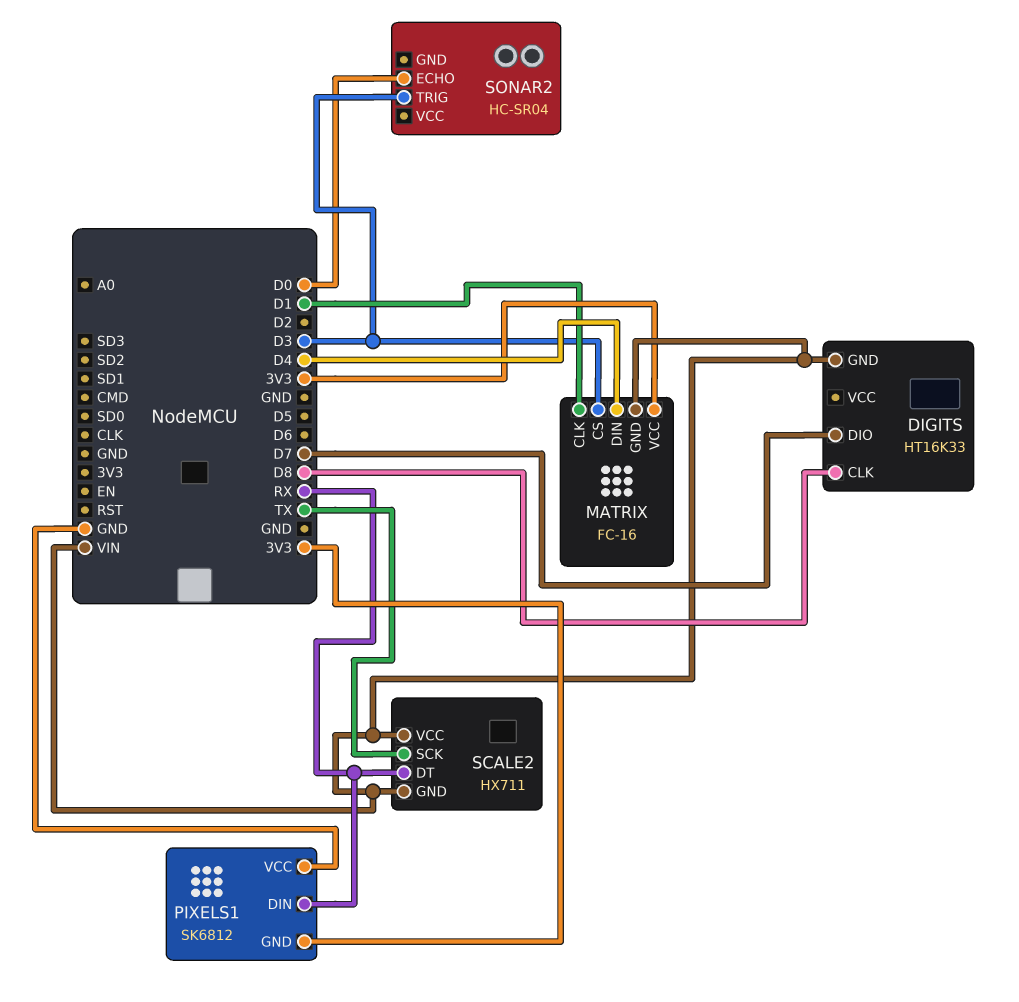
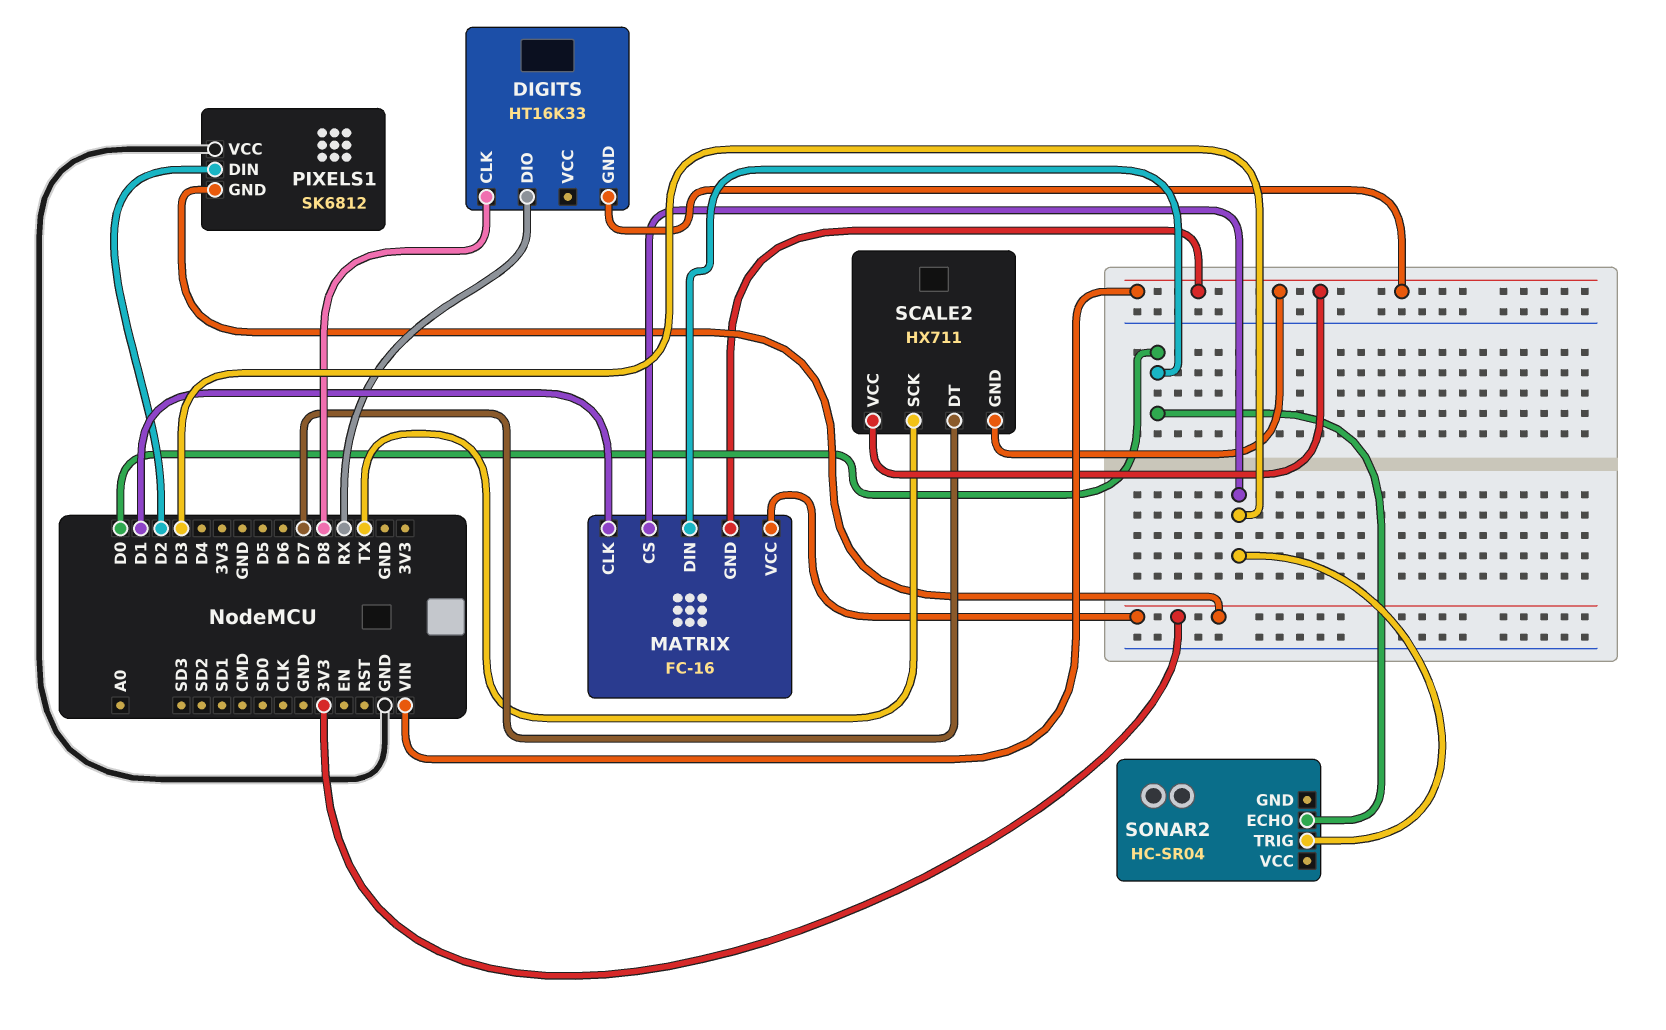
DIGITS pin DIO: D7 -> RX
MATRIX pin DIN: D4 -> D0
PIXELS1 pin DIN: RX -> D2
SCALE2 pin DT: RX -> D7

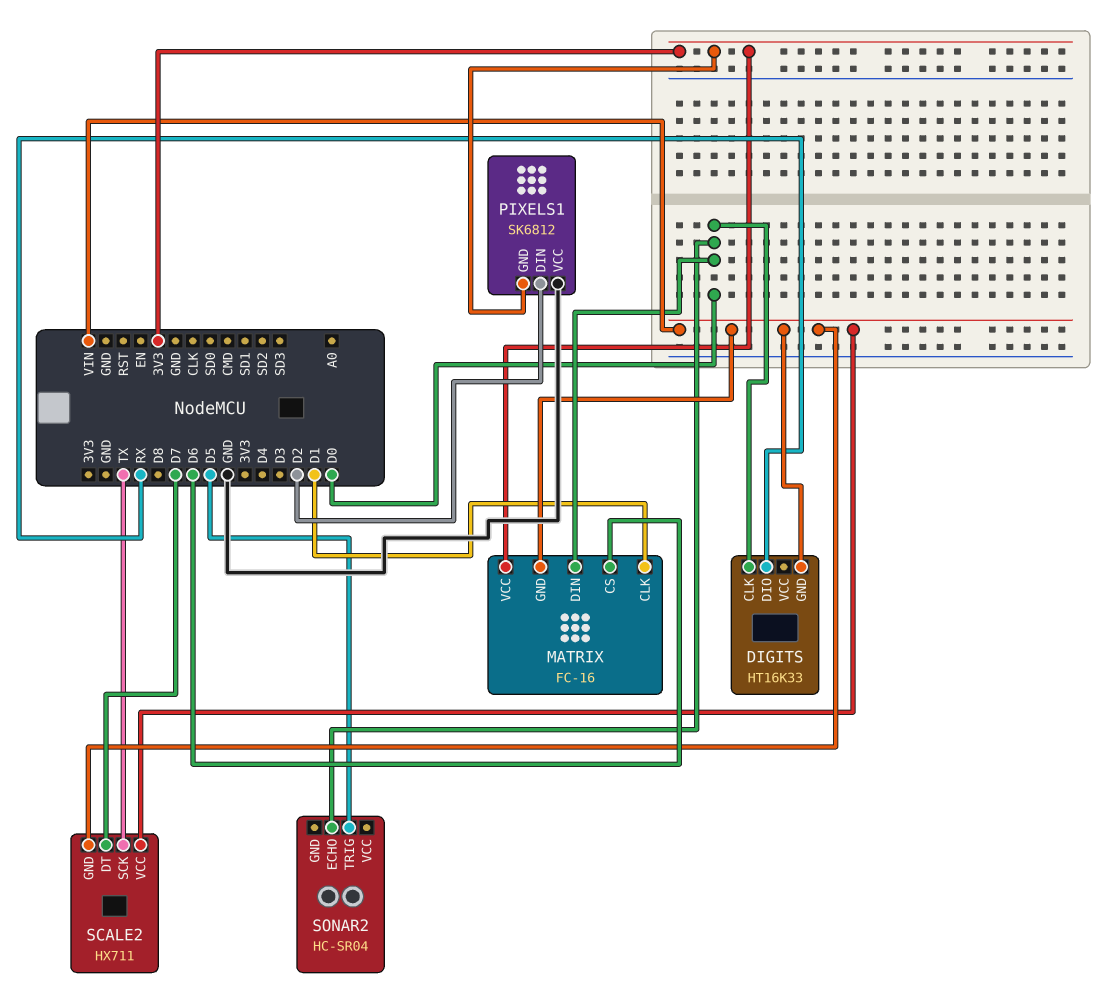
DIGITS pin CLK: D8 -> D0
MATRIX pin CS: D3 -> D6
SONAR2 pin TRIG: D3 -> D5

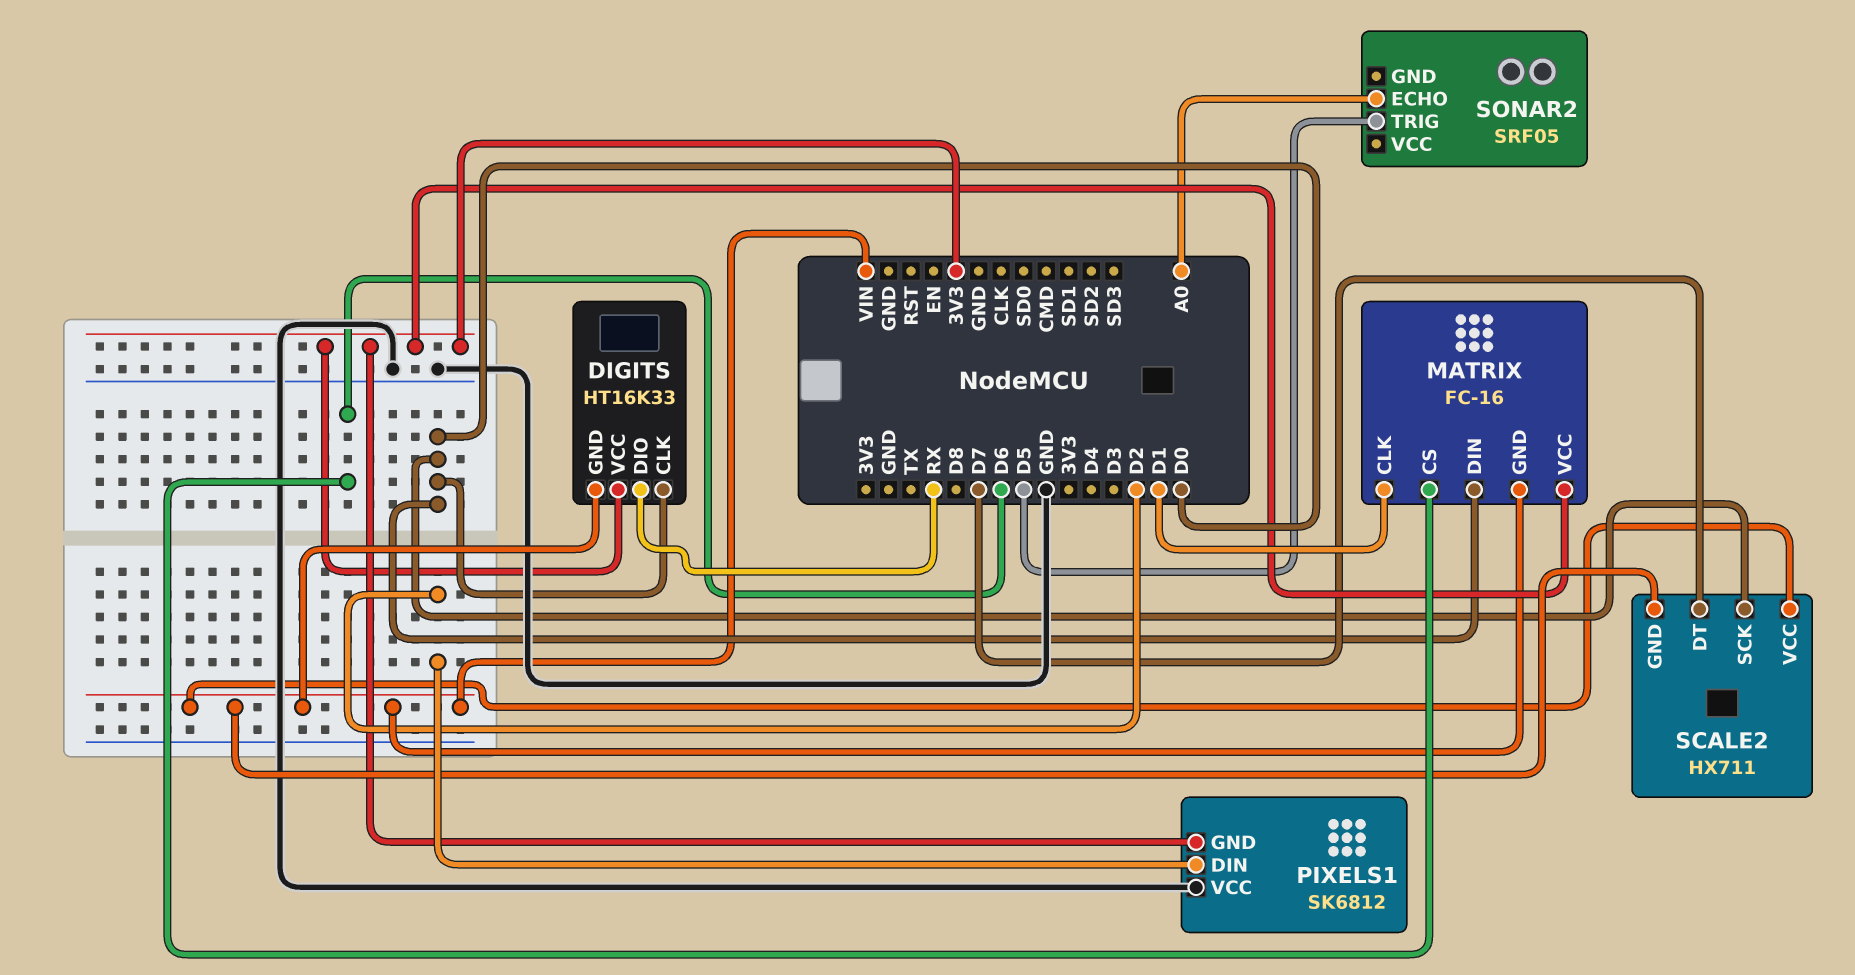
DIGITS pin VCC: none -> 3V3
SCALE2 pin SCK: TX -> D0
SONAR2: HC-SR04 -> SRF05
SONAR2 pin ECHO: D0 -> A0

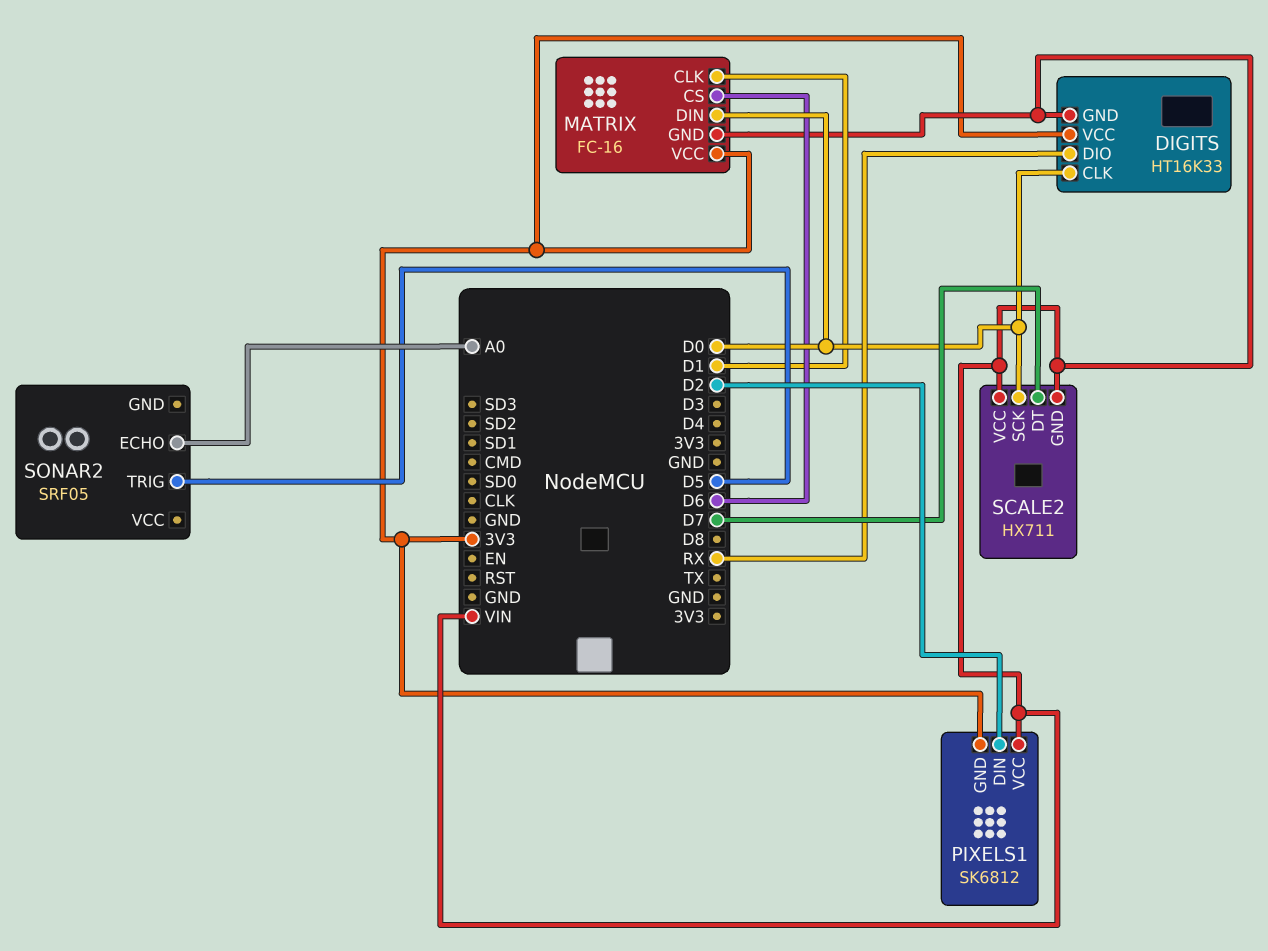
PIXELS1 pin VCC: GND -> VIN

